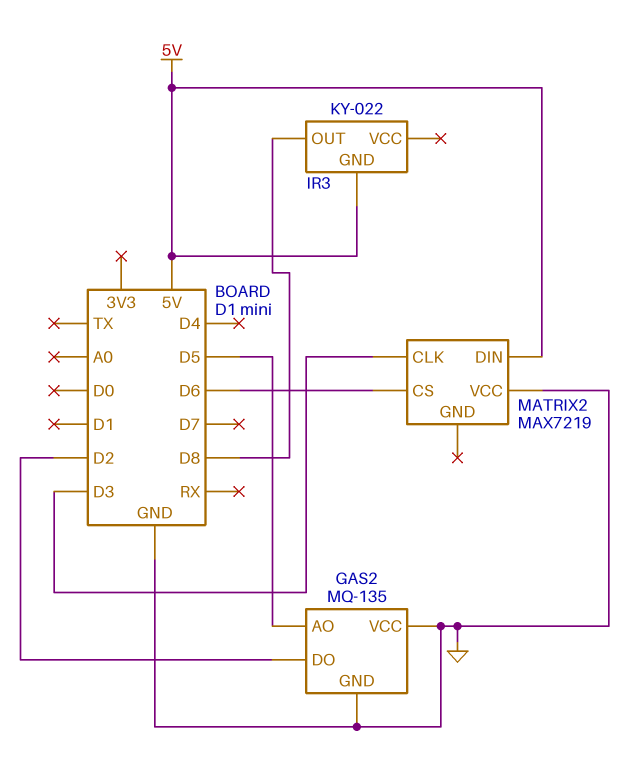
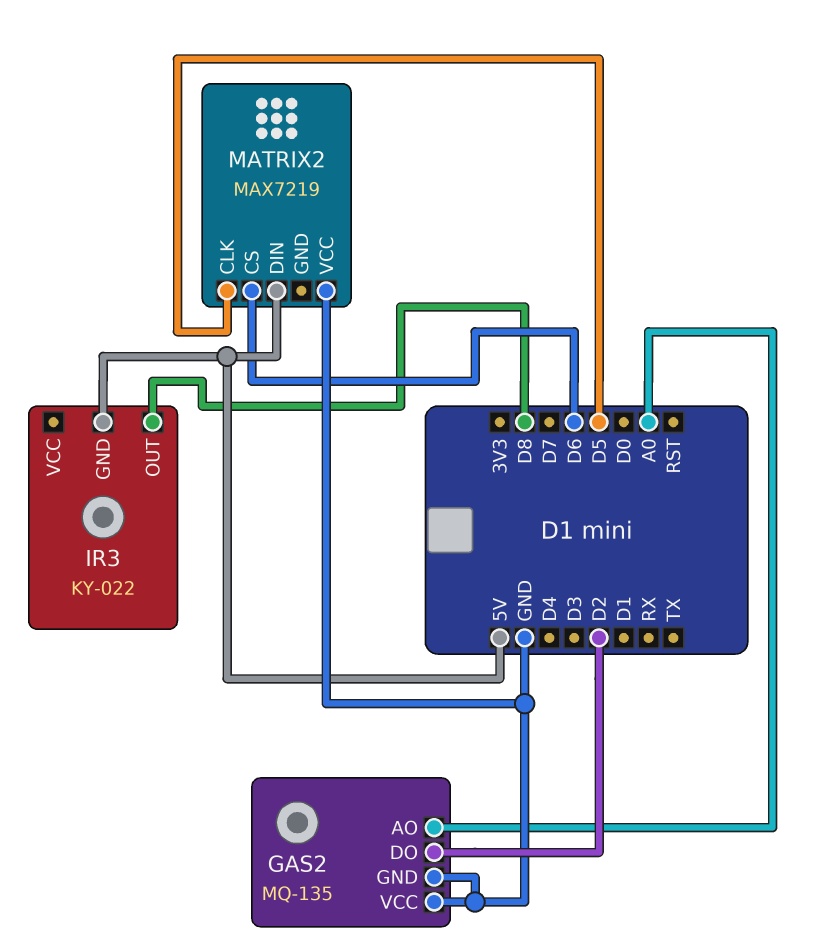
GAS2 pin AO: D5 -> A0
MATRIX2 pin CLK: D3 -> D5

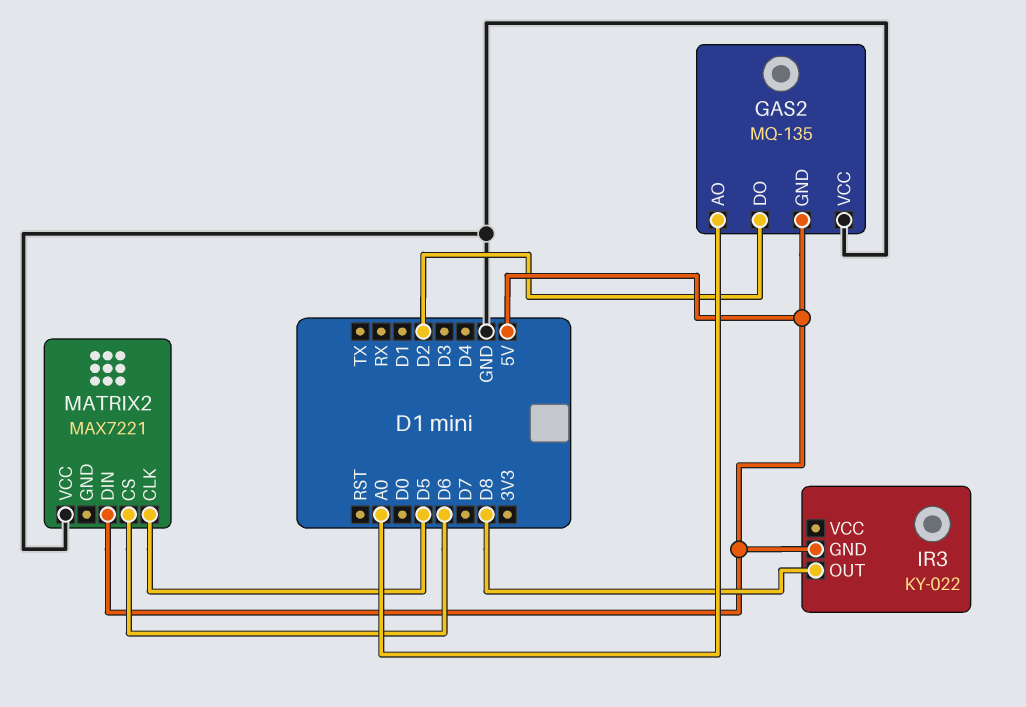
GAS2 pin GND: GND -> 5V
MATRIX2: MAX7219 -> MAX7221

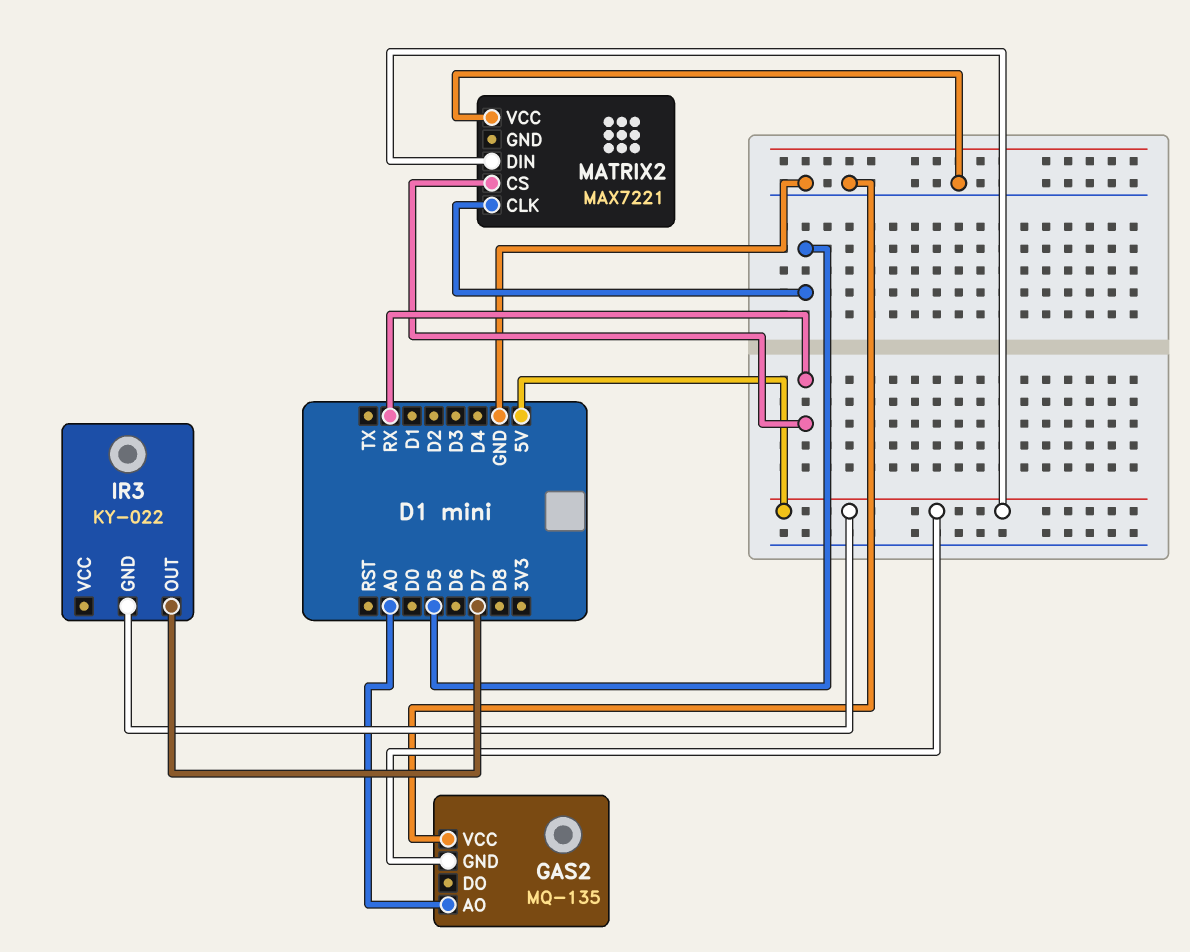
GAS2 pin DO: D2 -> none
IR3 pin OUT: D8 -> D7
MATRIX2 pin CS: D6 -> RX

